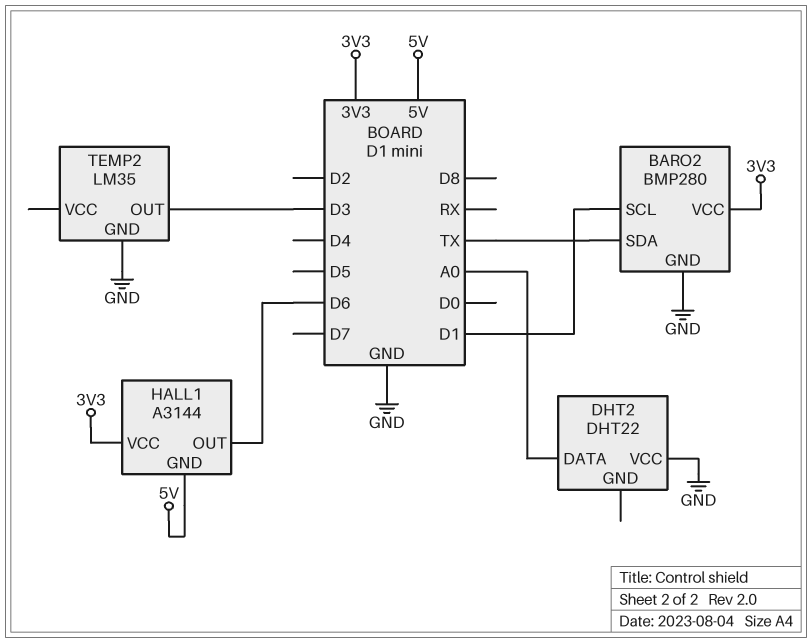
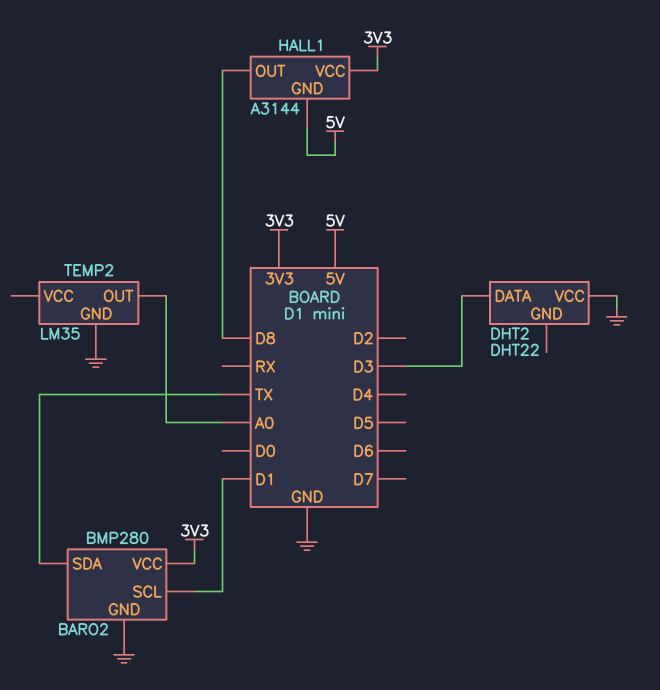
DHT2 pin DATA: A0 -> D3
HALL1 pin OUT: D6 -> D8
TEMP2 pin OUT: D3 -> A0

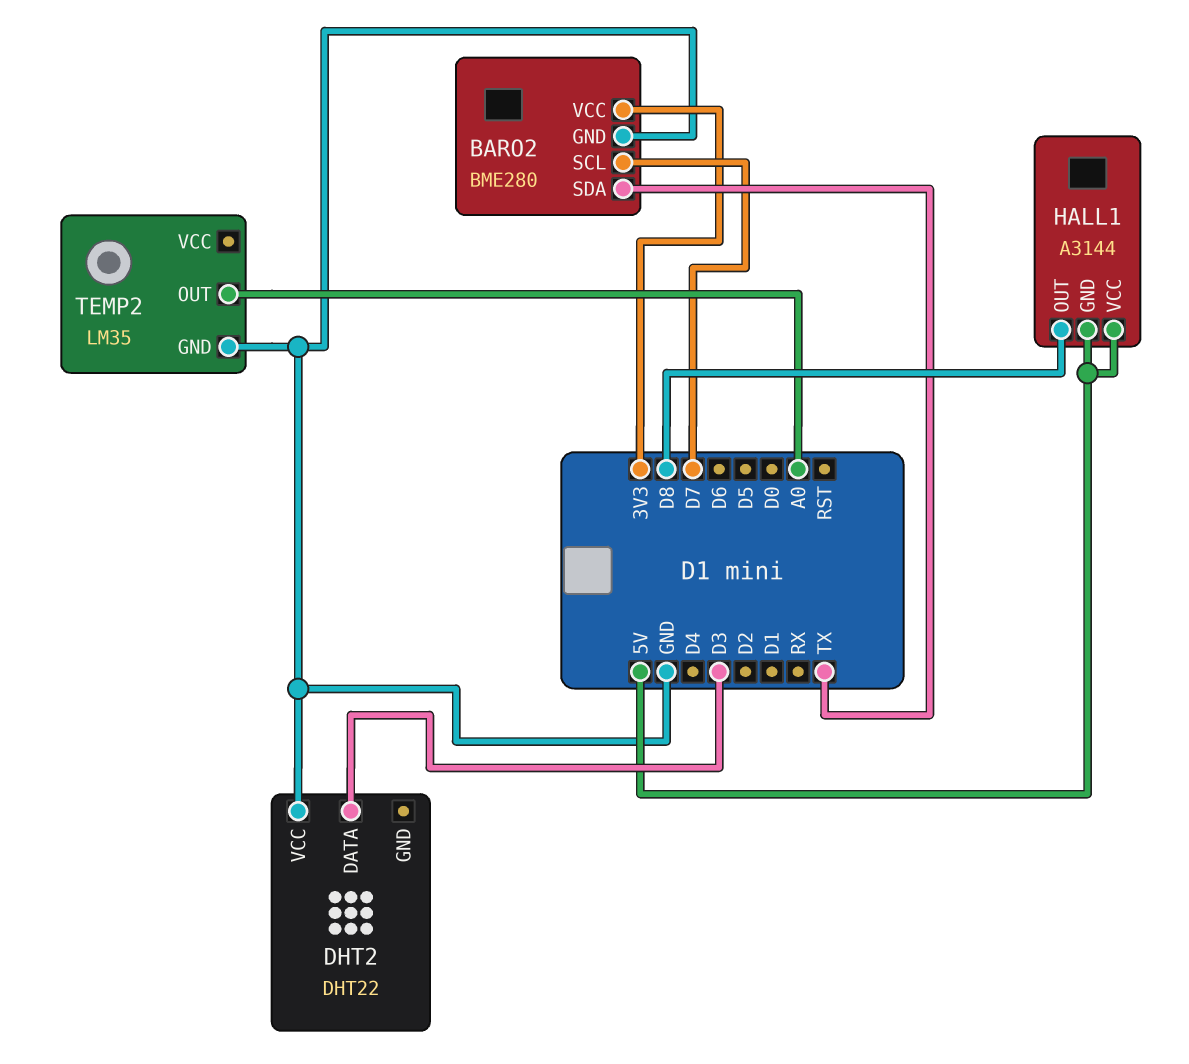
BARO2: BMP280 -> BME280
BARO2 pin SCL: D1 -> D7
HALL1 pin VCC: 3V3 -> 5V

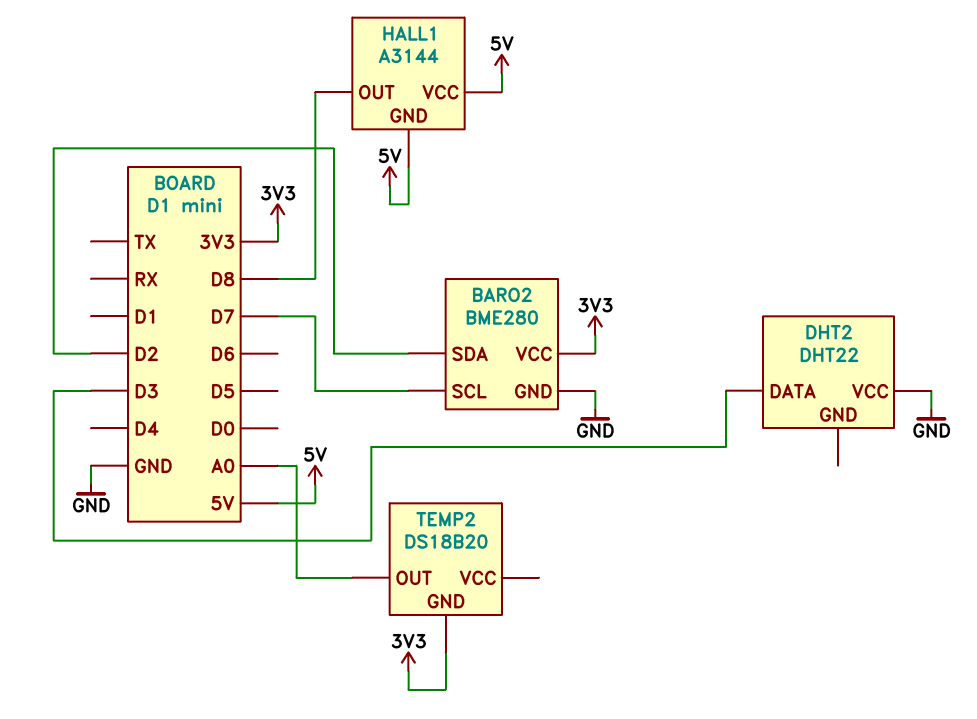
BARO2 pin SDA: TX -> D2
TEMP2: LM35 -> DS18B20
TEMP2 pin GND: GND -> 3V3

